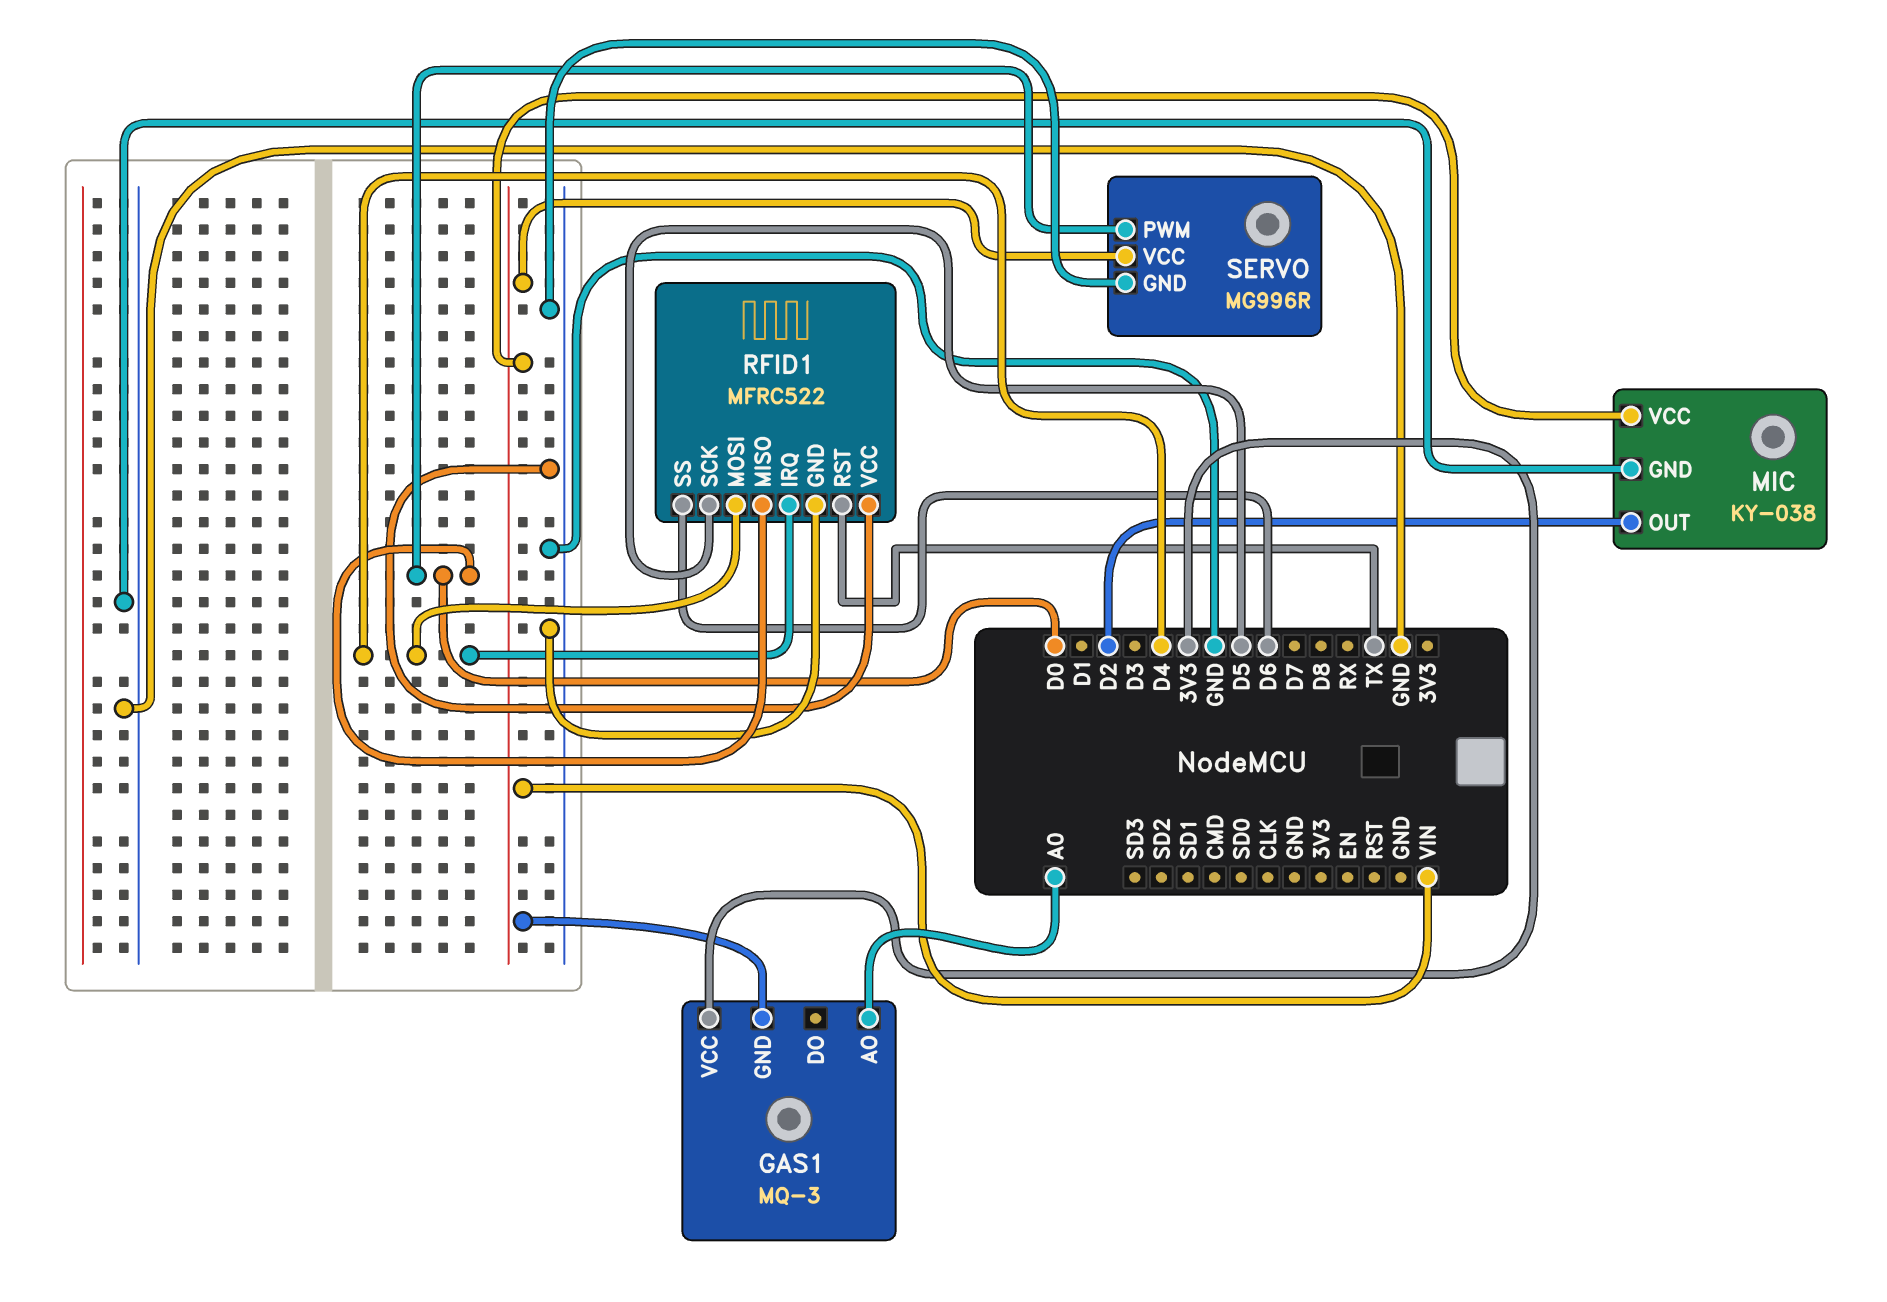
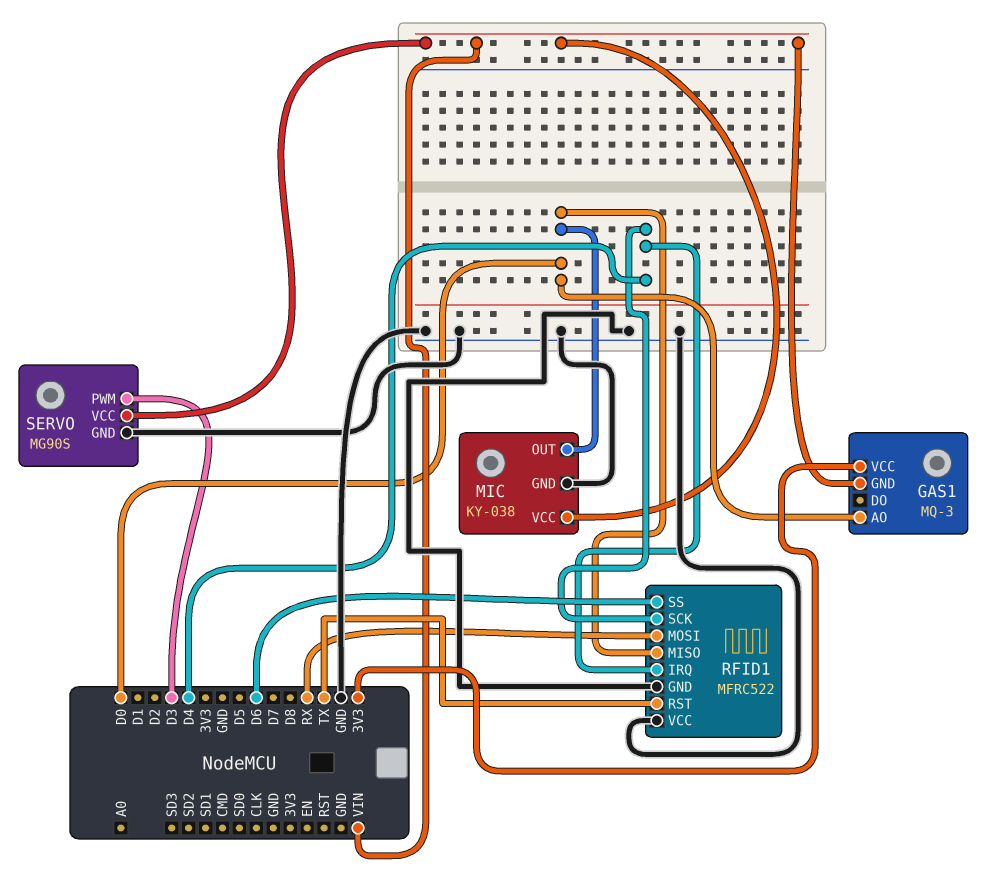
GAS1 pin AO: A0 -> D0
MIC pin OUT: D2 -> D0
RFID1 pin MOSI: D4 -> RX
RFID1 pin SCK: D5 -> D4
SERVO: MG996R -> MG90S
SERVO pin PWM: D0 -> D3

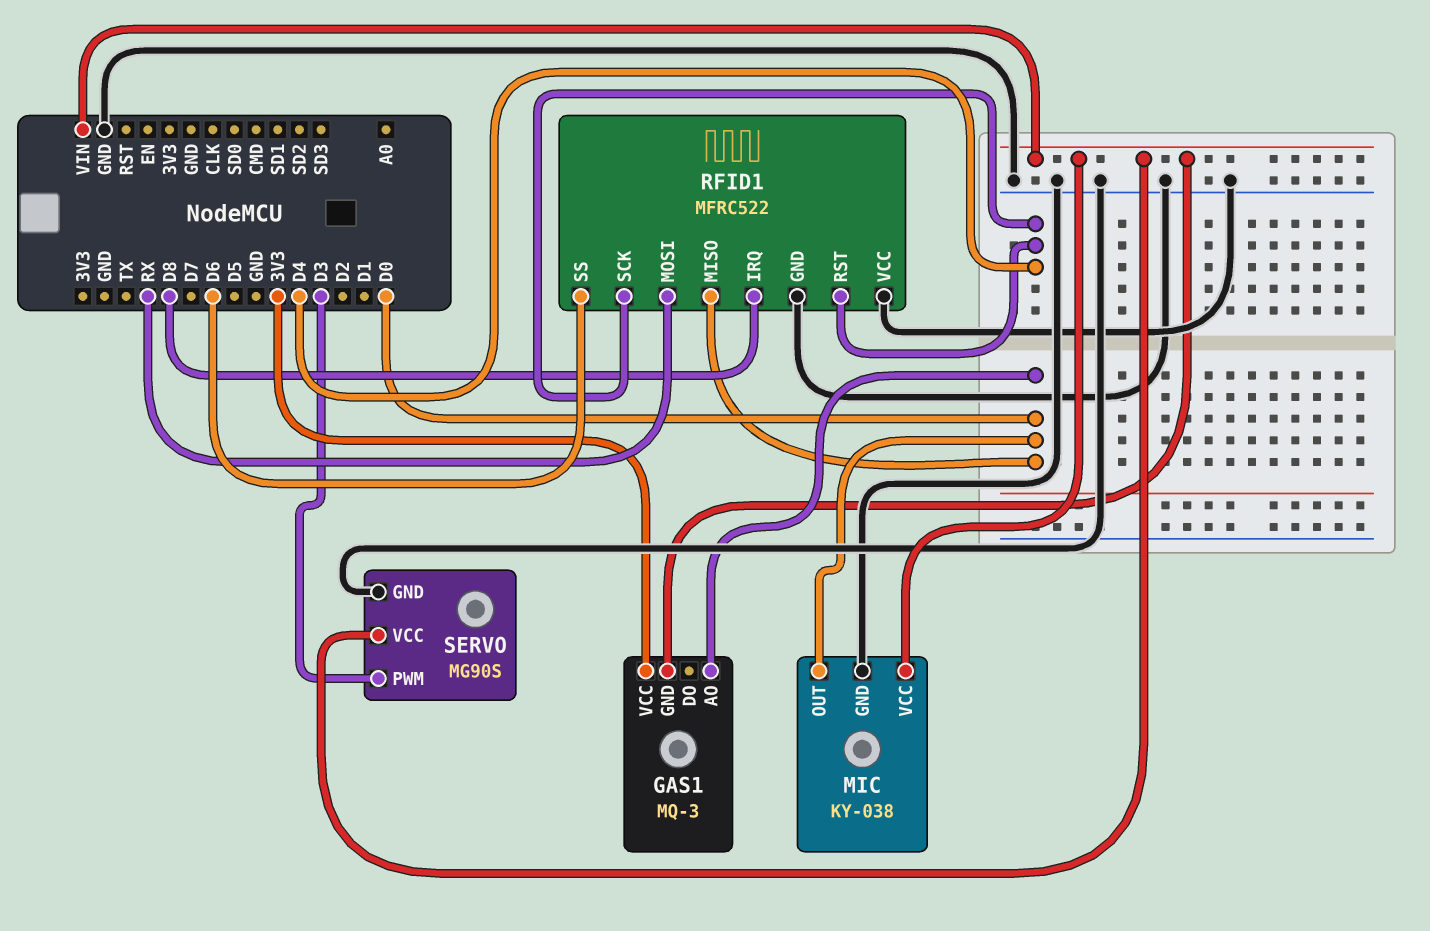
RFID1 pin IRQ: D4 -> D8
RFID1 pin RST: TX -> D4

